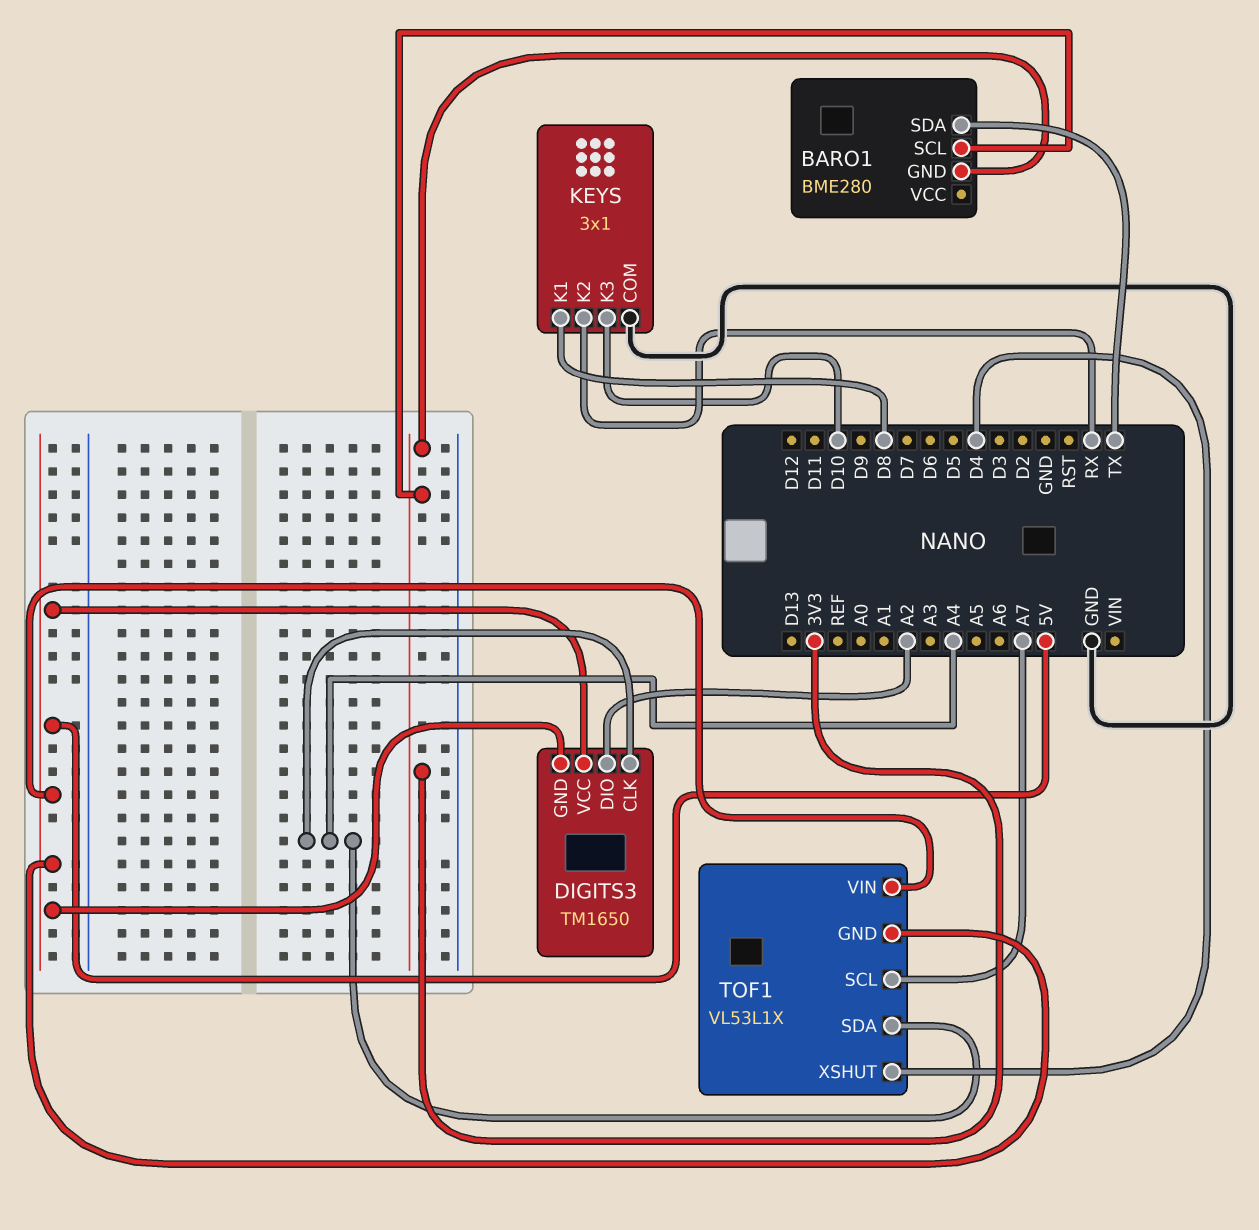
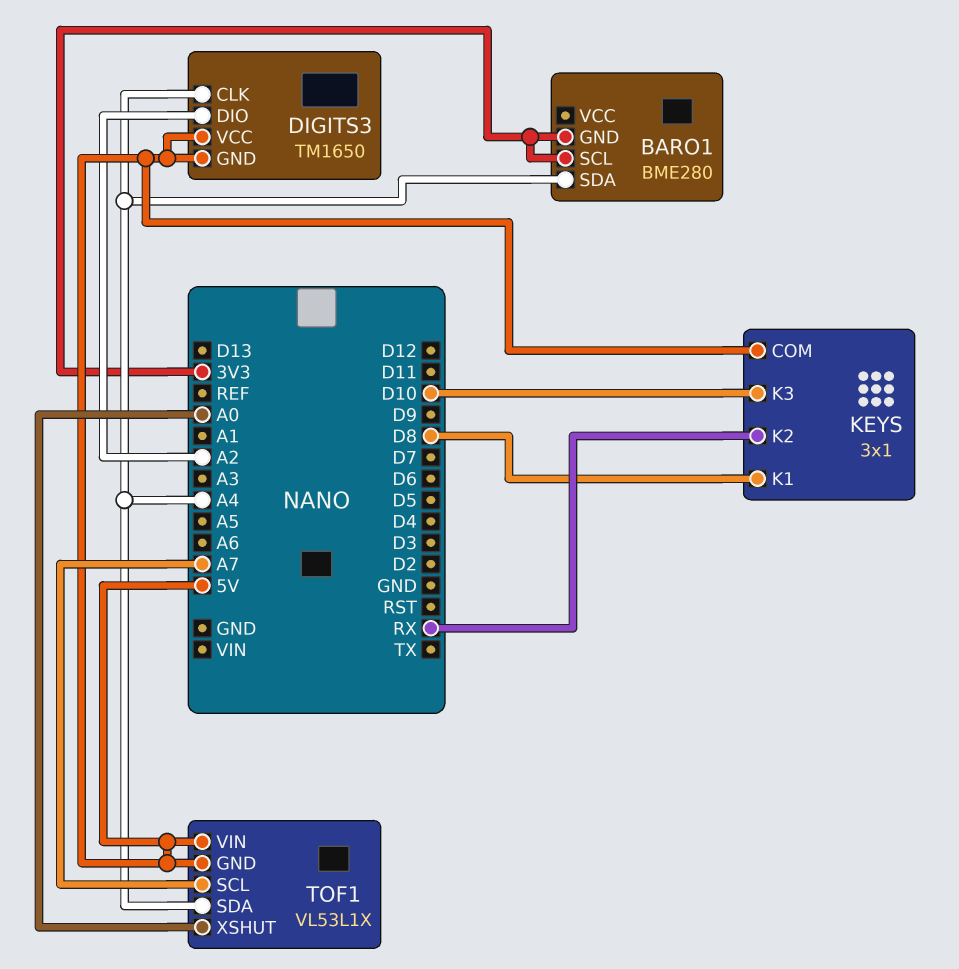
BARO1 pin SDA: TX -> A4
KEYS pin COM: GND -> 5V
TOF1 pin XSHUT: D4 -> A0

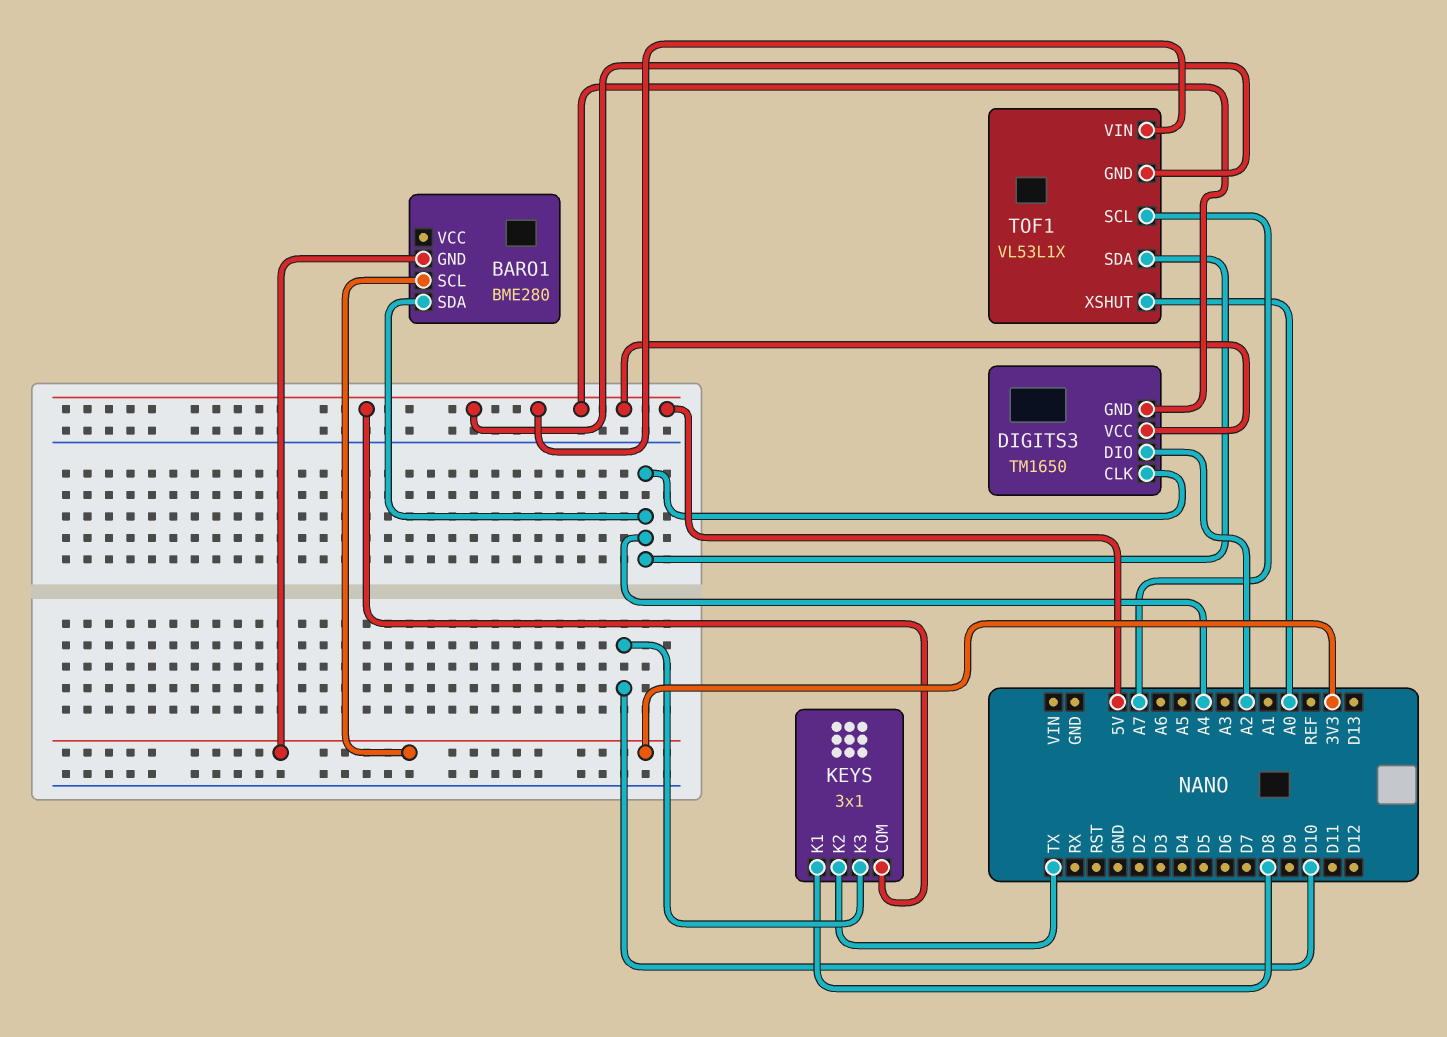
KEYS pin K2: RX -> TX

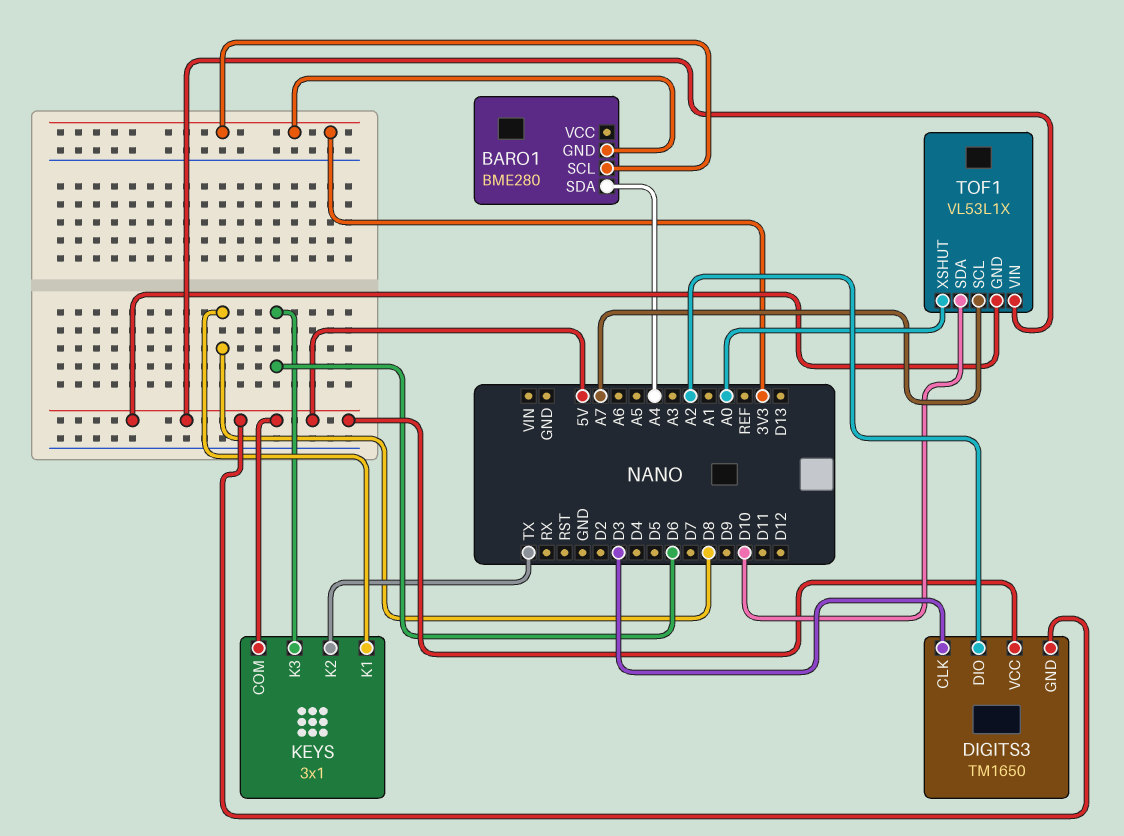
DIGITS3 pin CLK: A4 -> D3
KEYS pin K3: D10 -> D6
TOF1 pin SDA: A4 -> D10

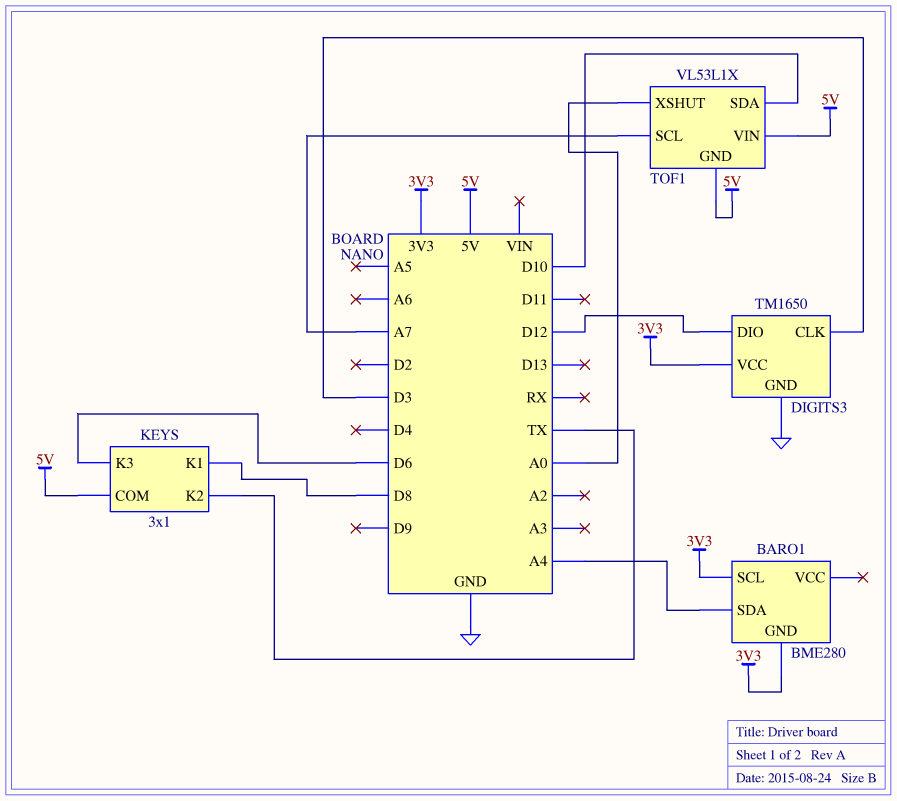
DIGITS3 pin DIO: A2 -> D12
DIGITS3 pin GND: 5V -> GND
DIGITS3 pin VCC: 5V -> 3V3

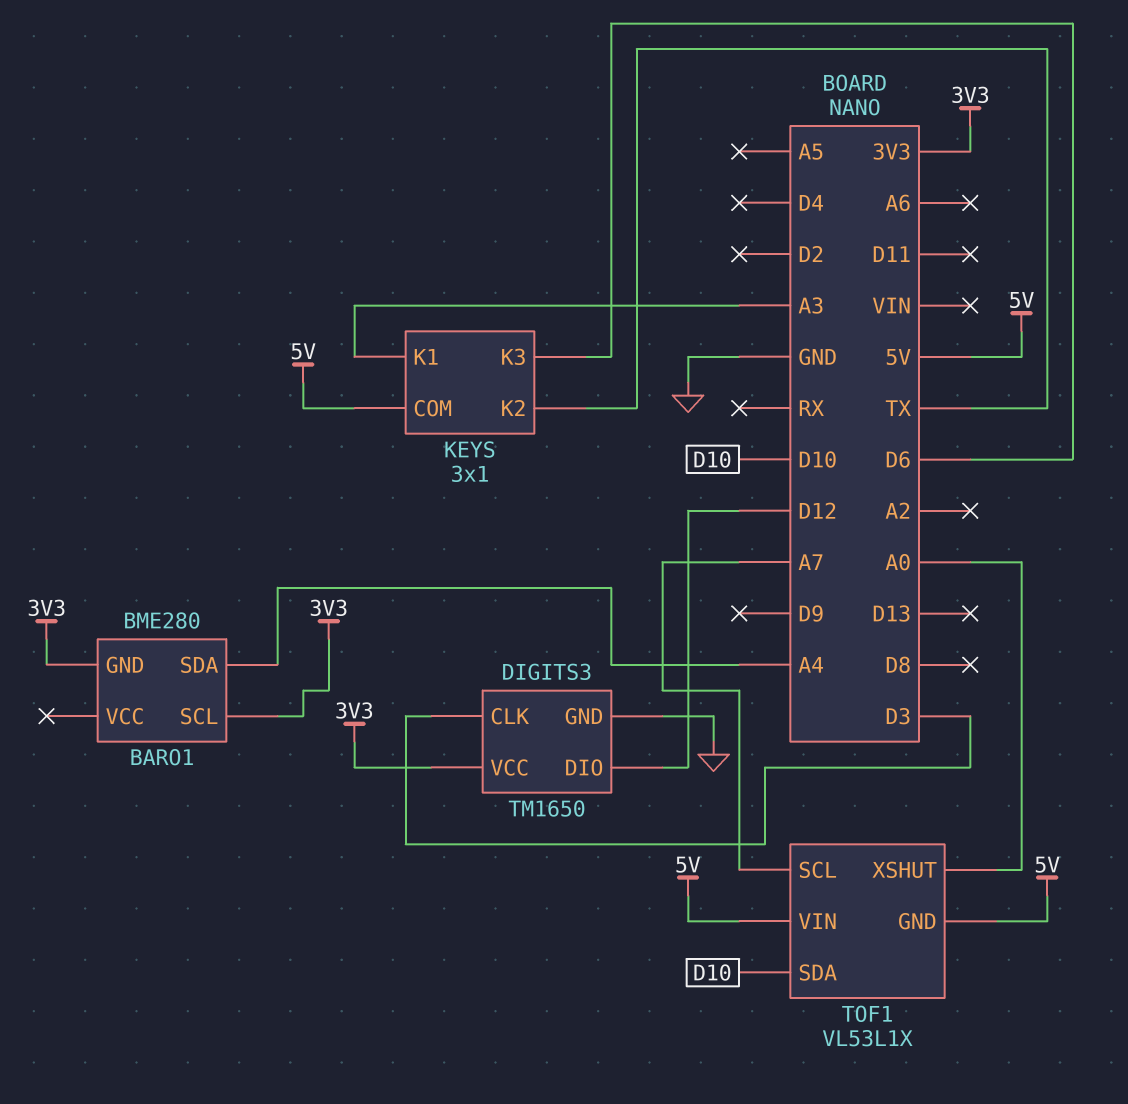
KEYS pin K1: D8 -> A3

